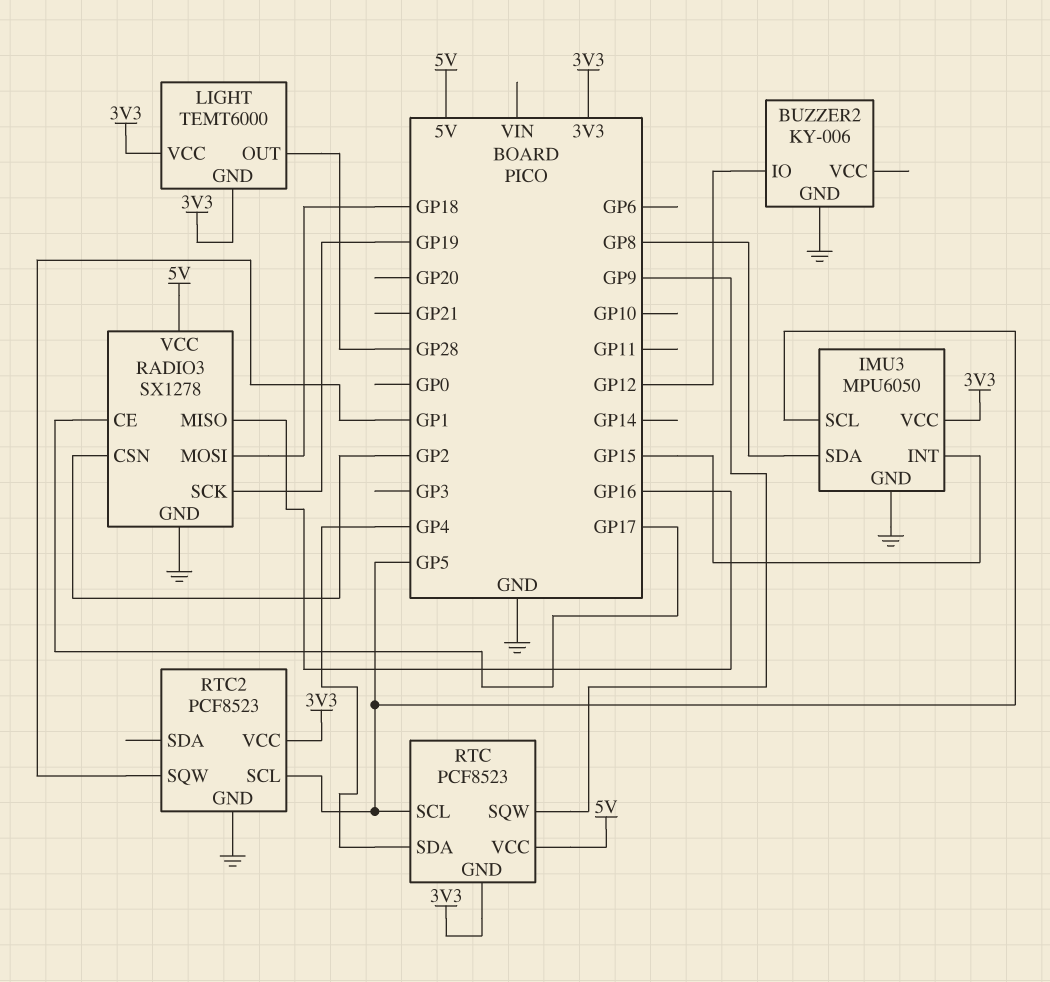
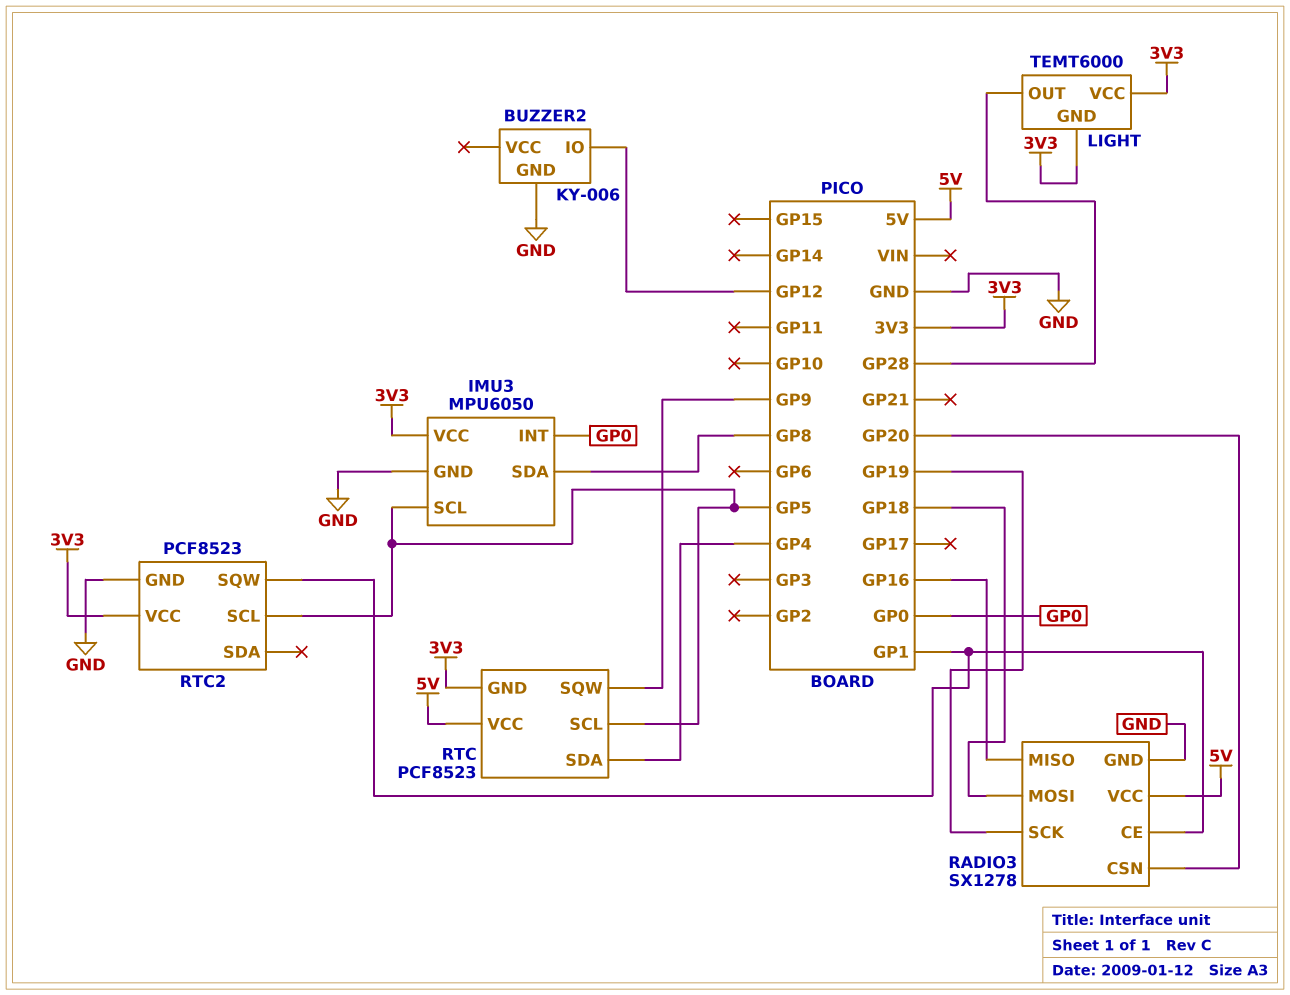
IMU3 pin INT: GP15 -> GP0
RADIO3 pin CE: GP17 -> GP1
RADIO3 pin CSN: GP2 -> GP20

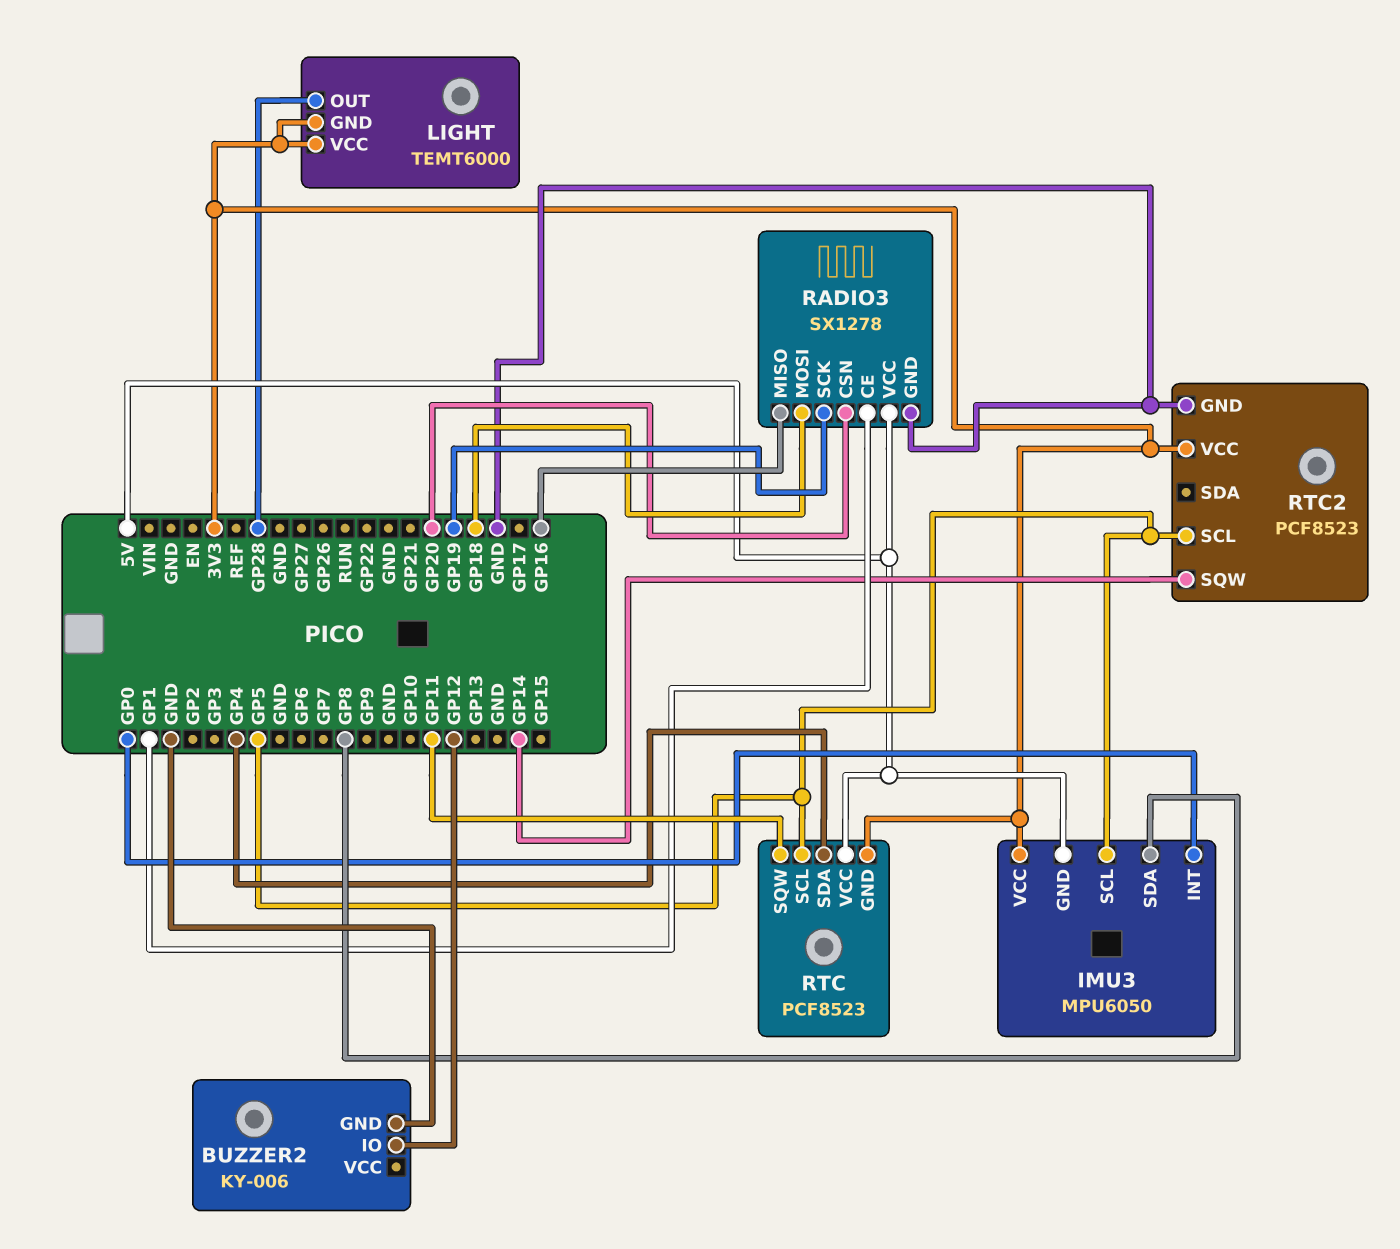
IMU3 pin GND: GND -> 5V
RTC pin SQW: GP9 -> GP11
RTC2 pin SQW: GP1 -> GP14

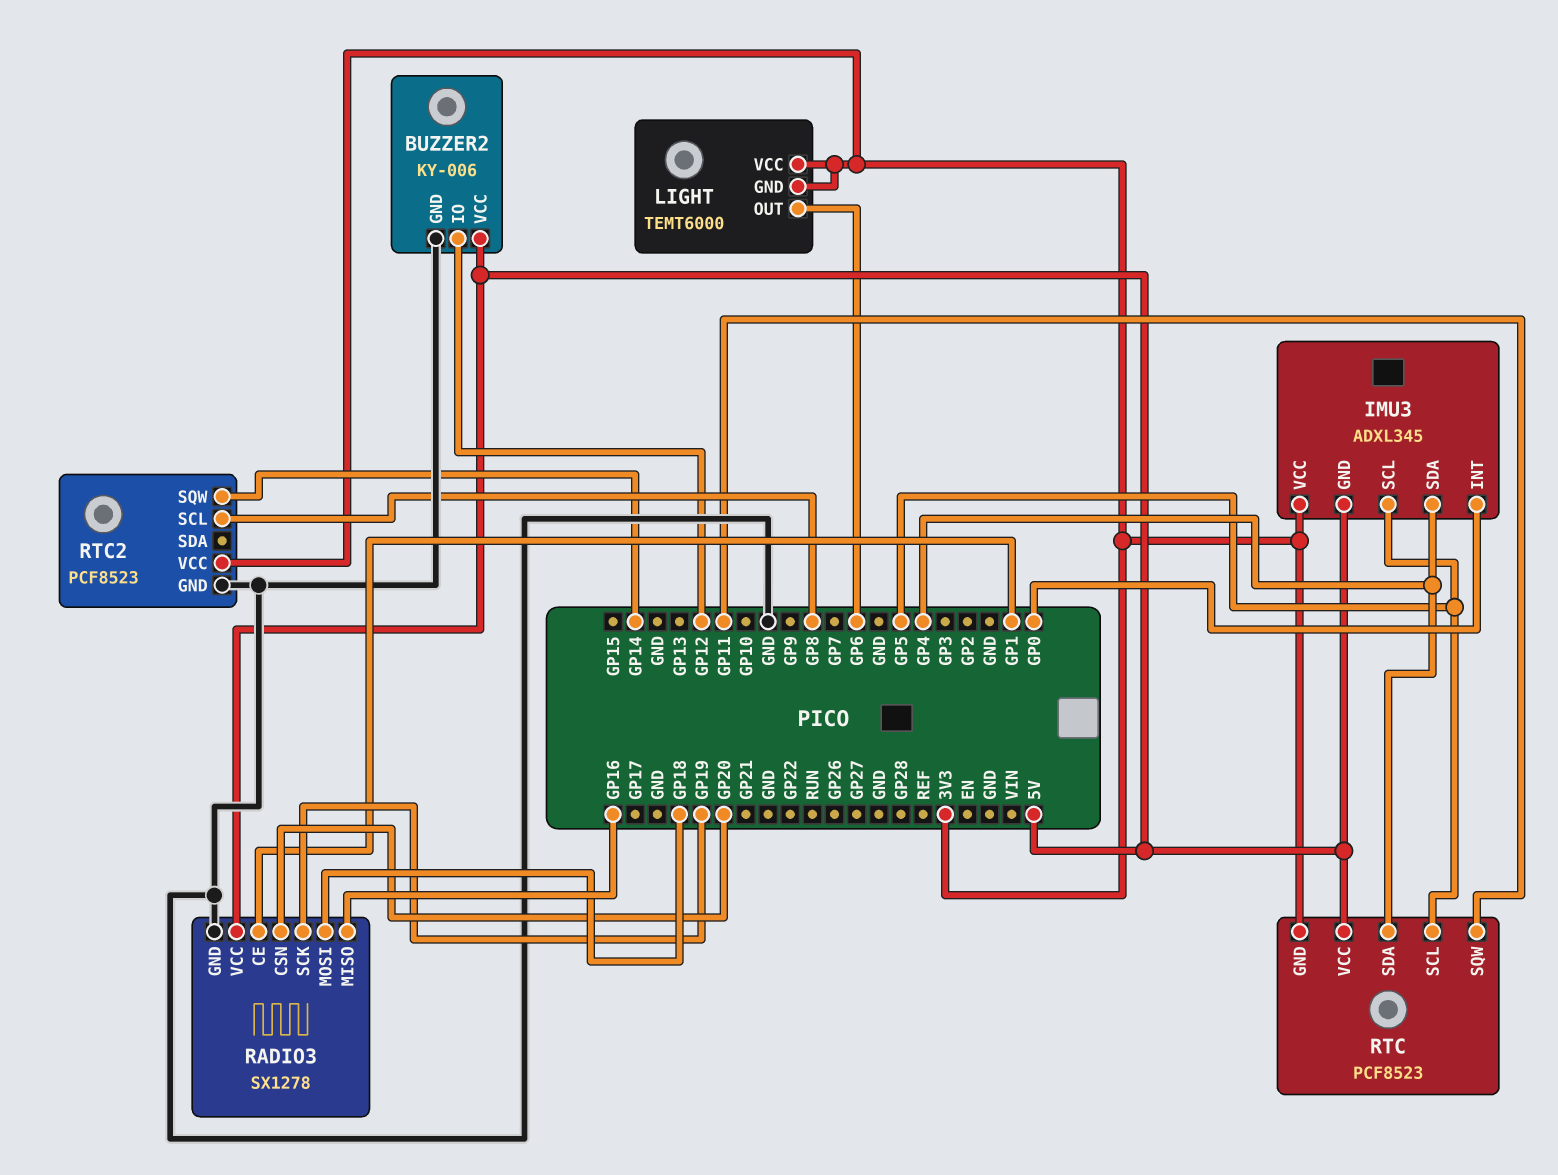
BUZZER2 pin VCC: none -> 5V
IMU3: MPU6050 -> ADXL345
IMU3 pin SDA: GP8 -> GP4
LIGHT pin OUT: GP28 -> GP6
RTC2 pin SCL: GP5 -> GP8

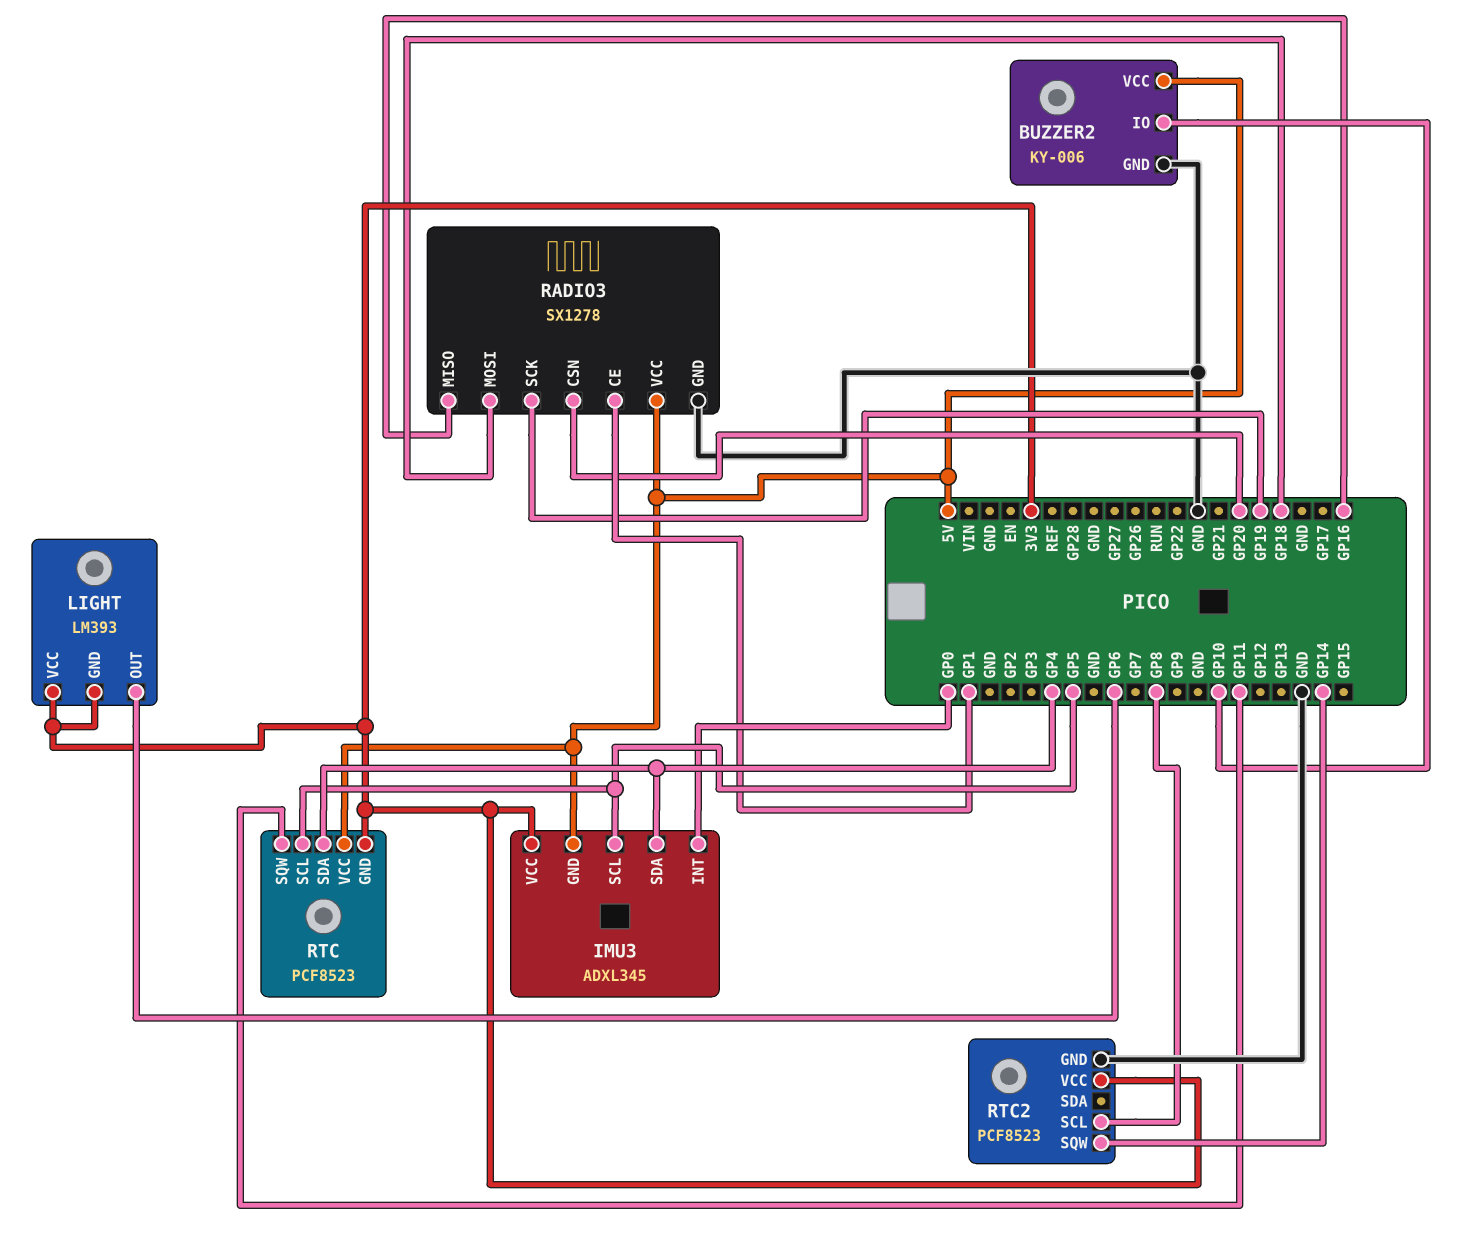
BUZZER2 pin IO: GP12 -> GP10
LIGHT: TEMT6000 -> LM393

